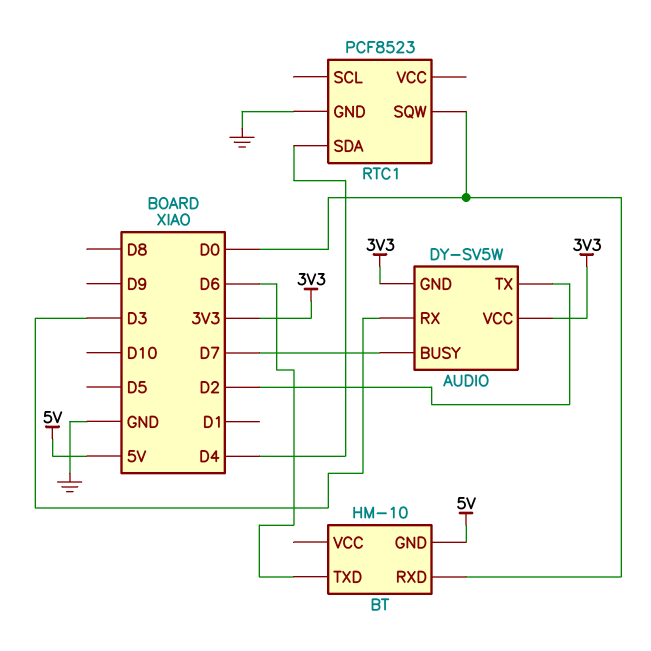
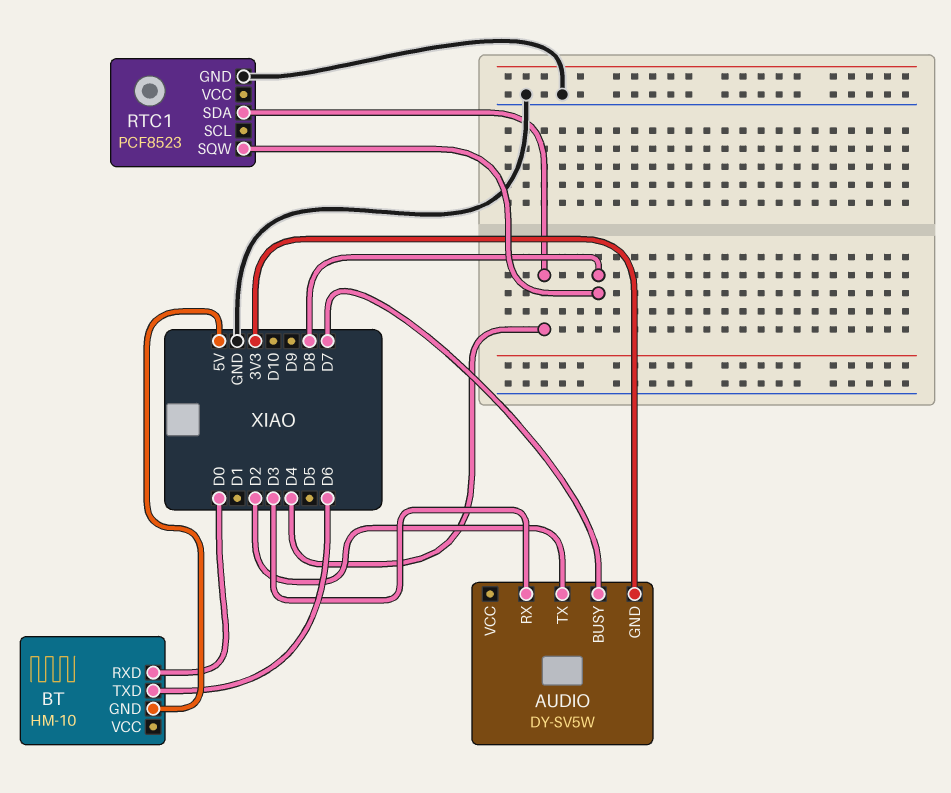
AUDIO pin VCC: 3V3 -> none
RTC1 pin SQW: D0 -> D8

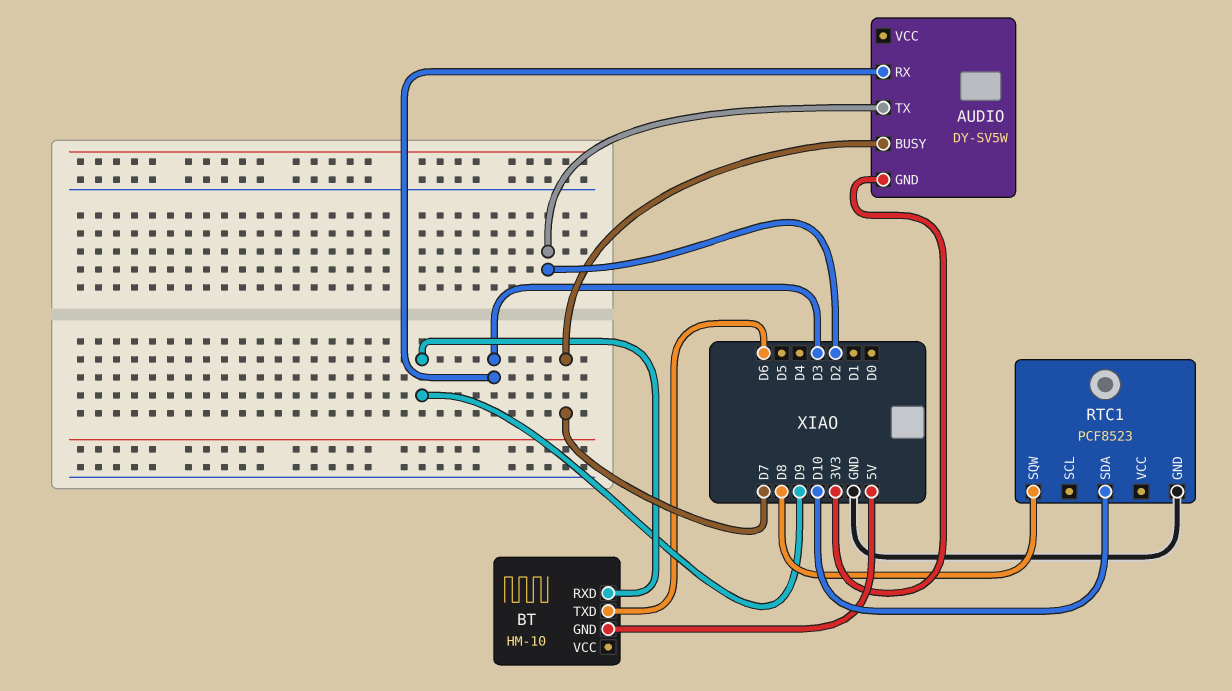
BT pin RXD: D0 -> D9
RTC1 pin SDA: D4 -> D10

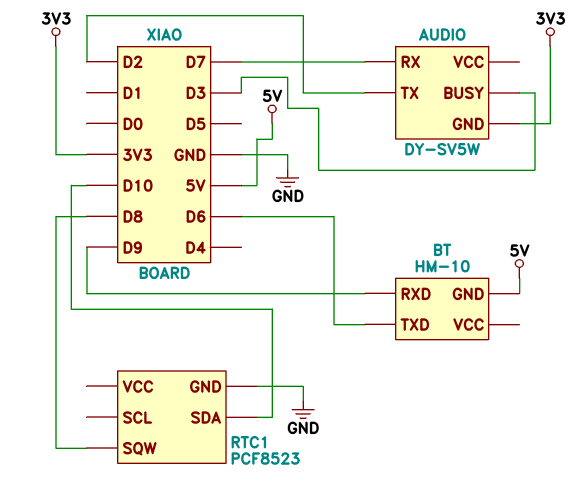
AUDIO pin BUSY: D7 -> D3
AUDIO pin RX: D3 -> D7

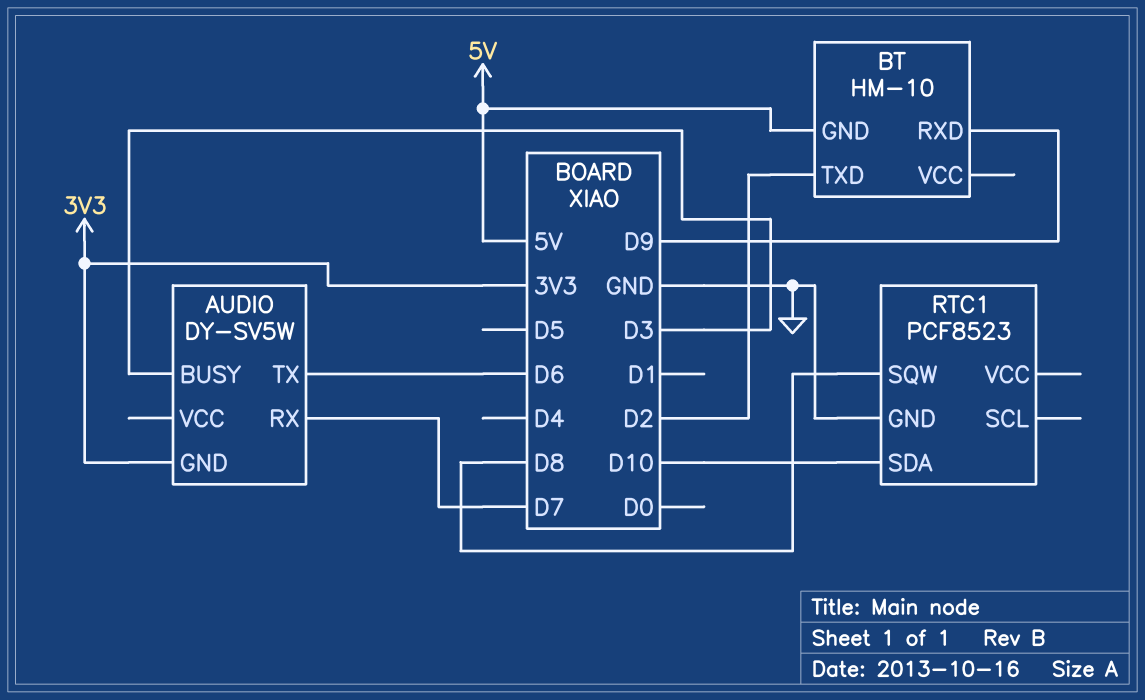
AUDIO pin TX: D2 -> D6
BT pin TXD: D6 -> D2

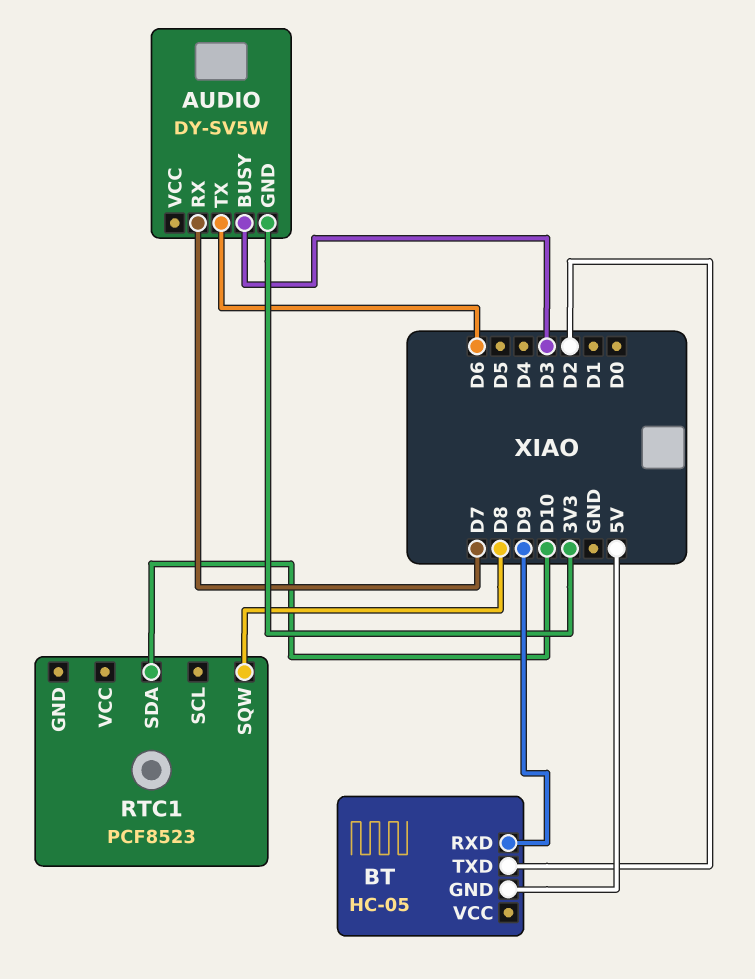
BT: HM-10 -> HC-05
RTC1 pin GND: GND -> none

